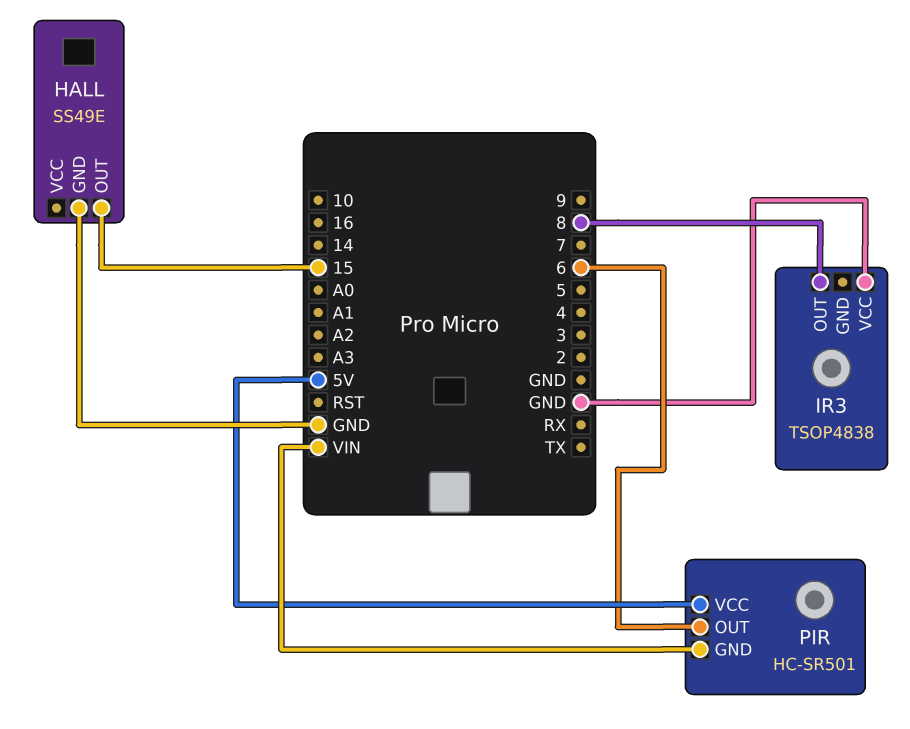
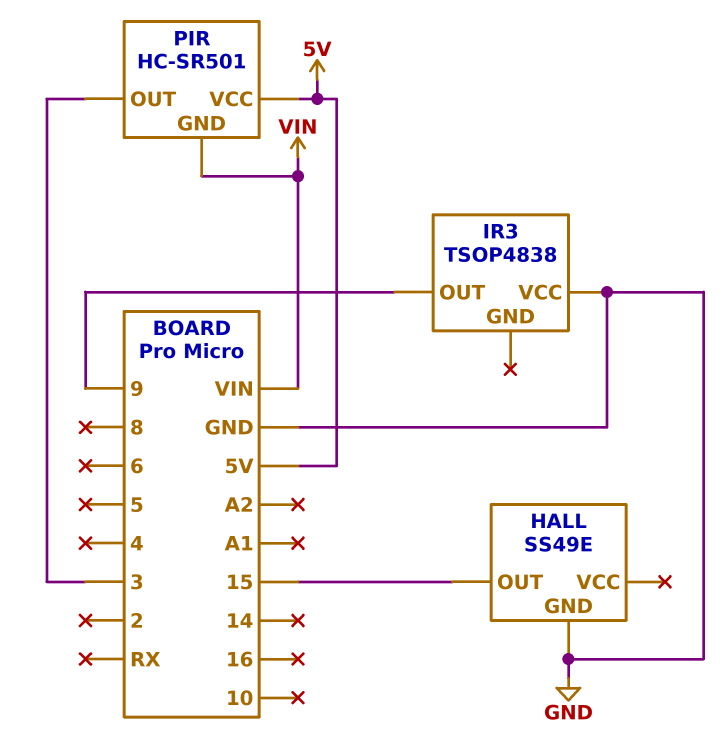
IR3 pin OUT: 8 -> 9
PIR pin OUT: 6 -> 3

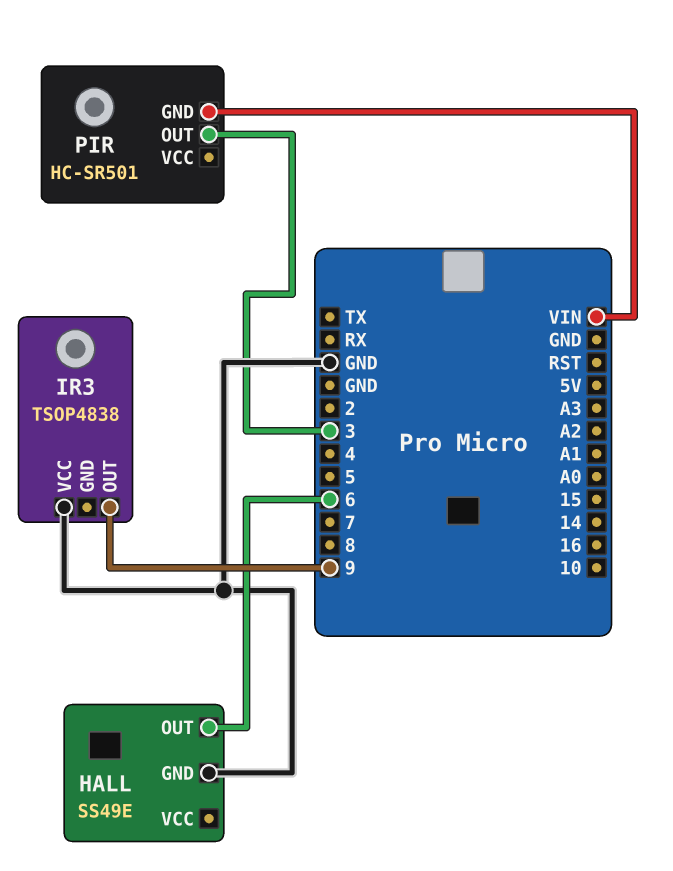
HALL pin OUT: 15 -> 6
PIR pin VCC: 5V -> none

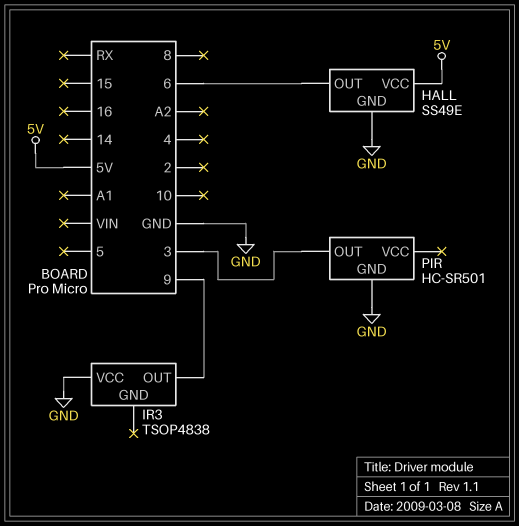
HALL pin VCC: none -> 5V
PIR pin GND: VIN -> GND

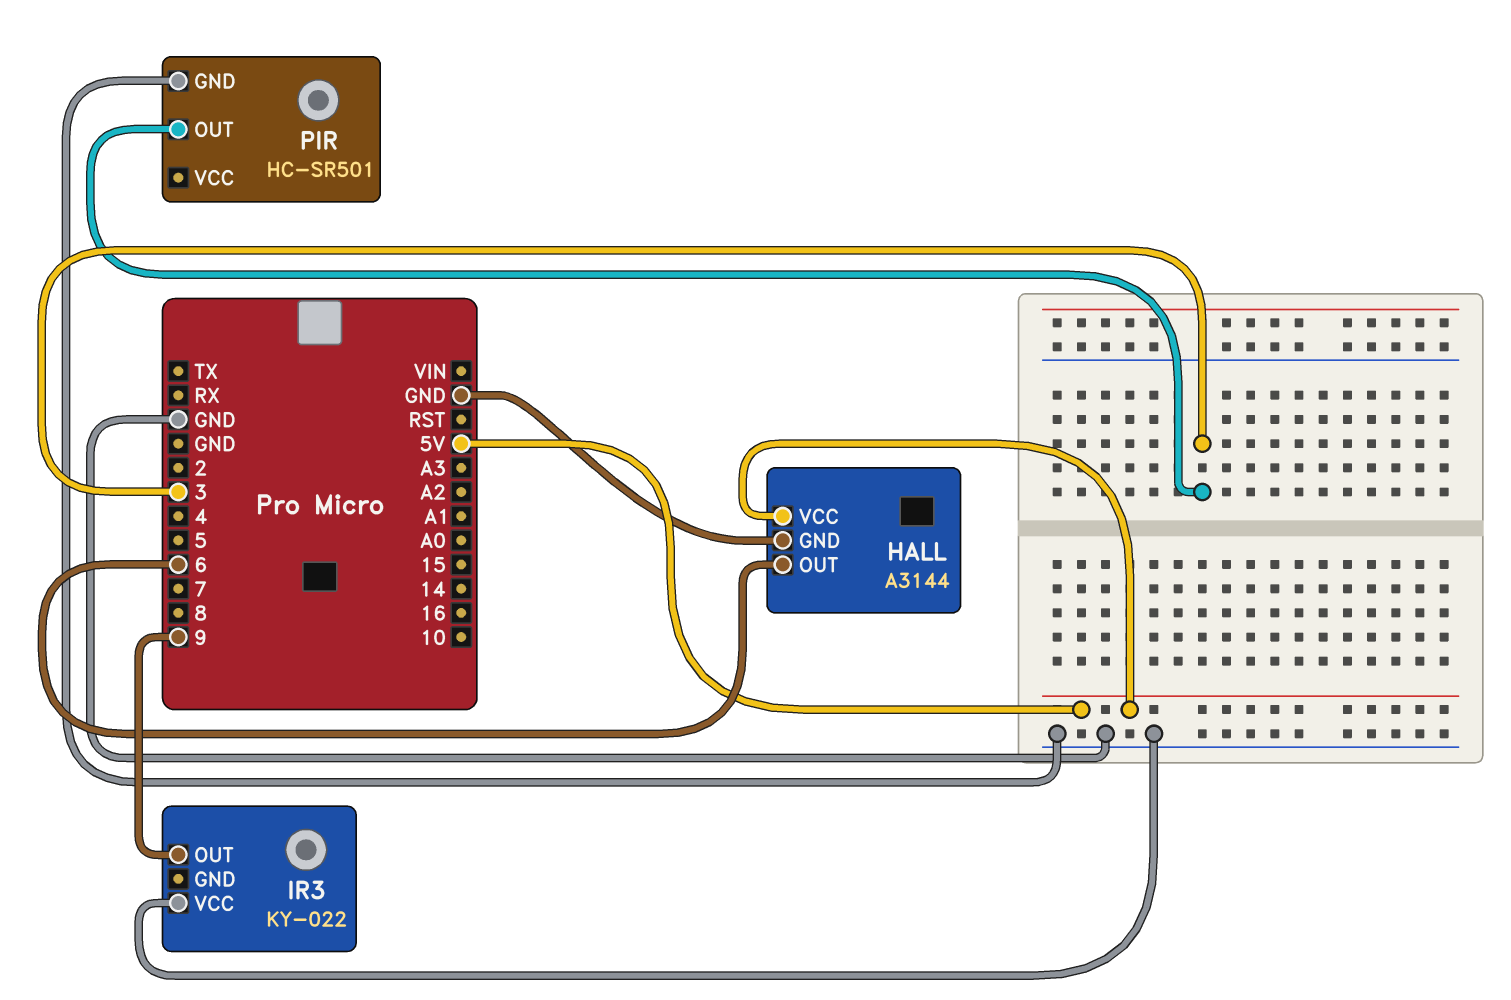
HALL: SS49E -> A3144
IR3: TSOP4838 -> KY-022

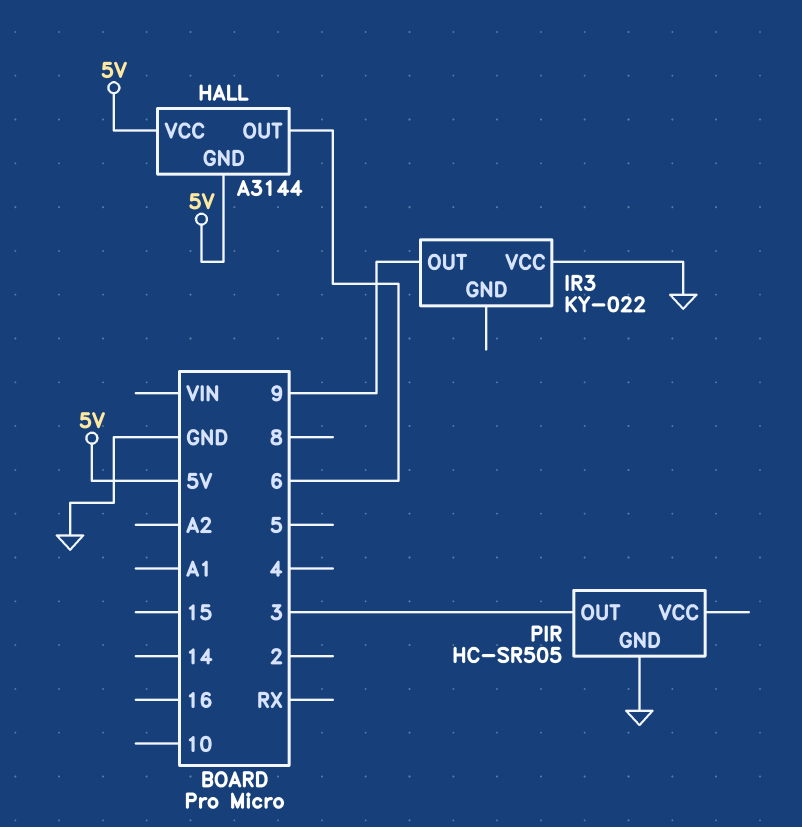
HALL pin GND: GND -> 5V
PIR: HC-SR501 -> HC-SR505

